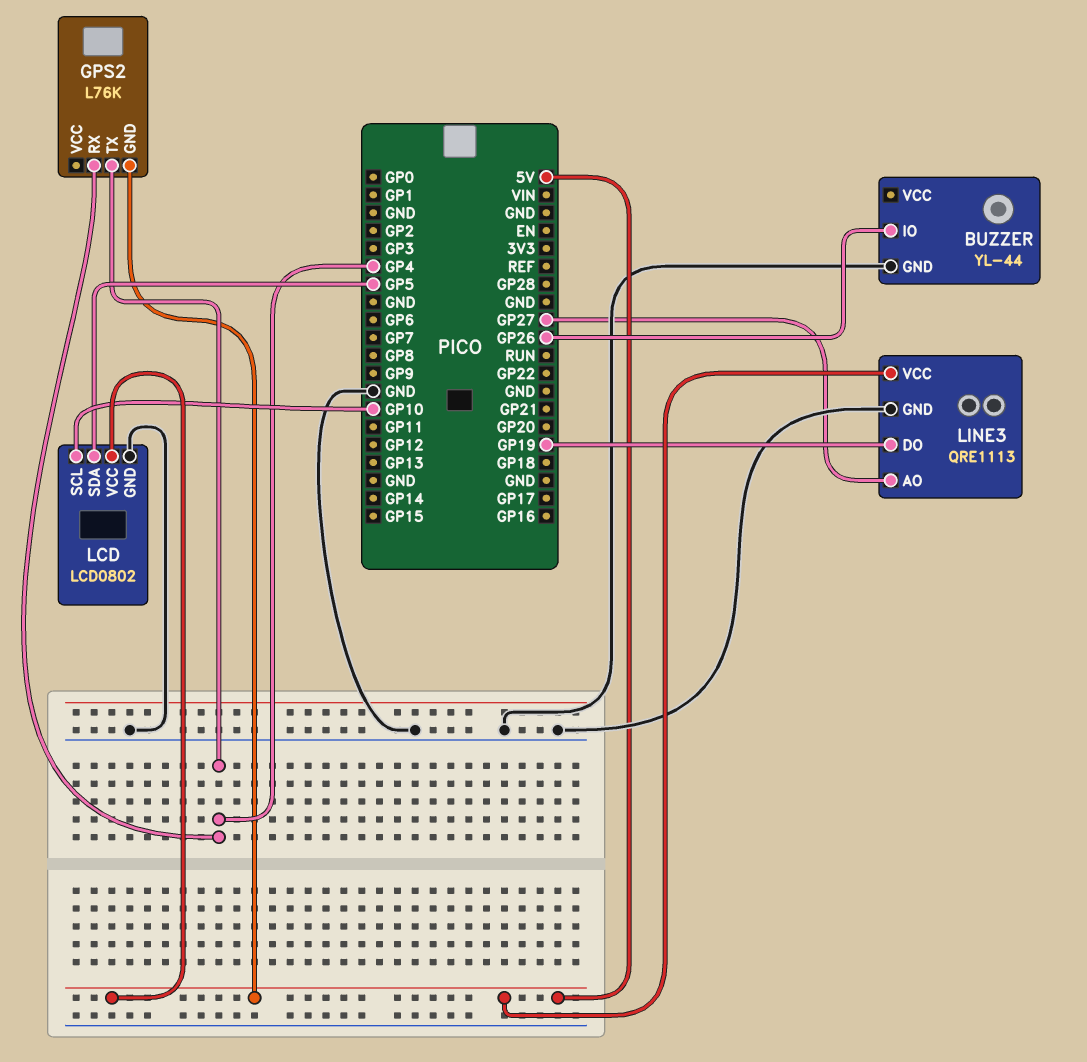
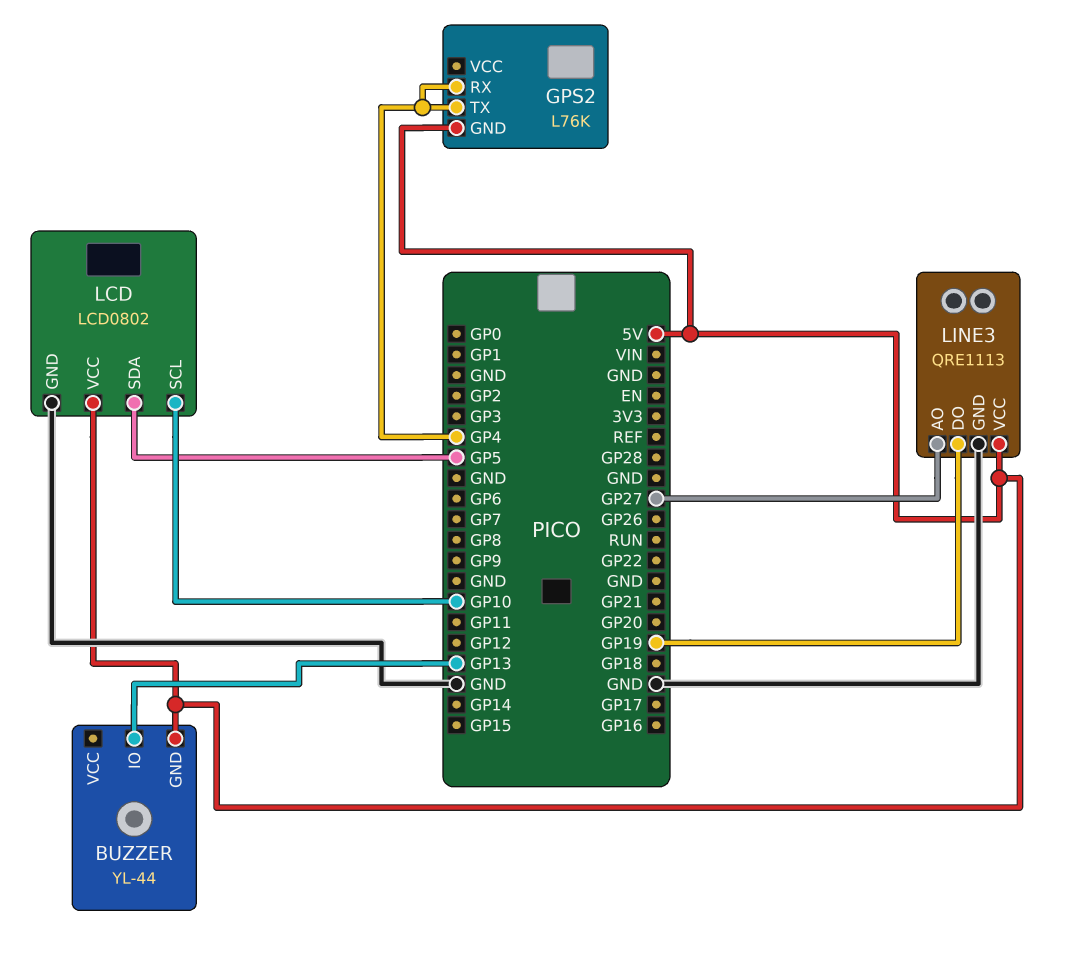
BUZZER pin GND: GND -> 5V
BUZZER pin IO: GP26 -> GP13

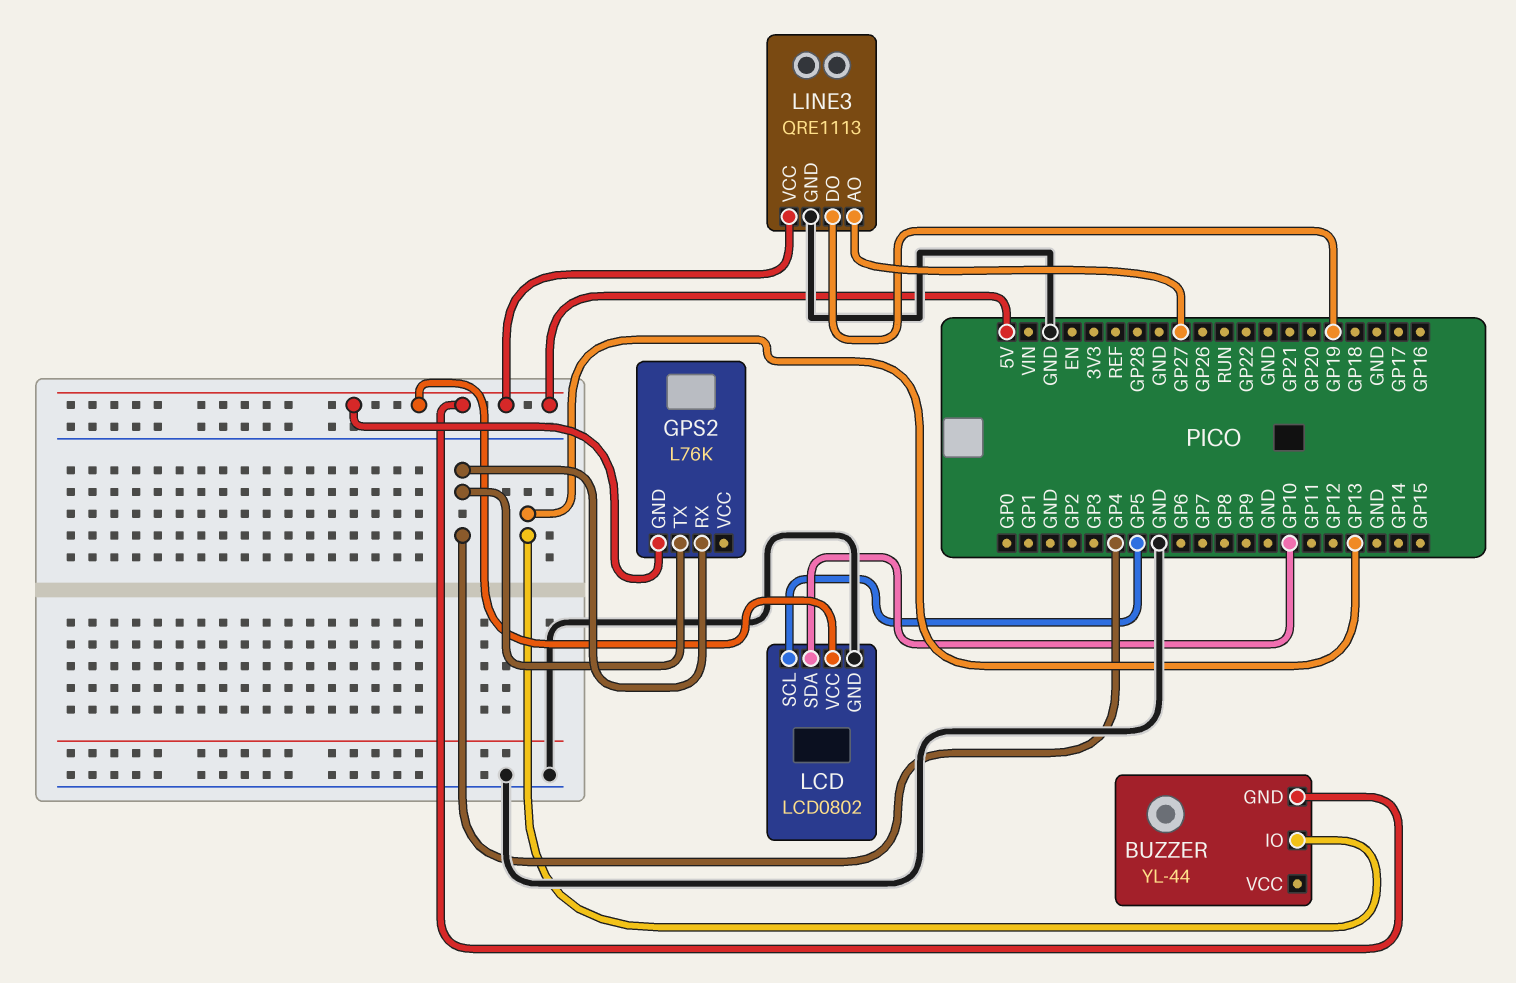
LCD pin SCL: GP10 -> GP5
LCD pin SDA: GP5 -> GP10

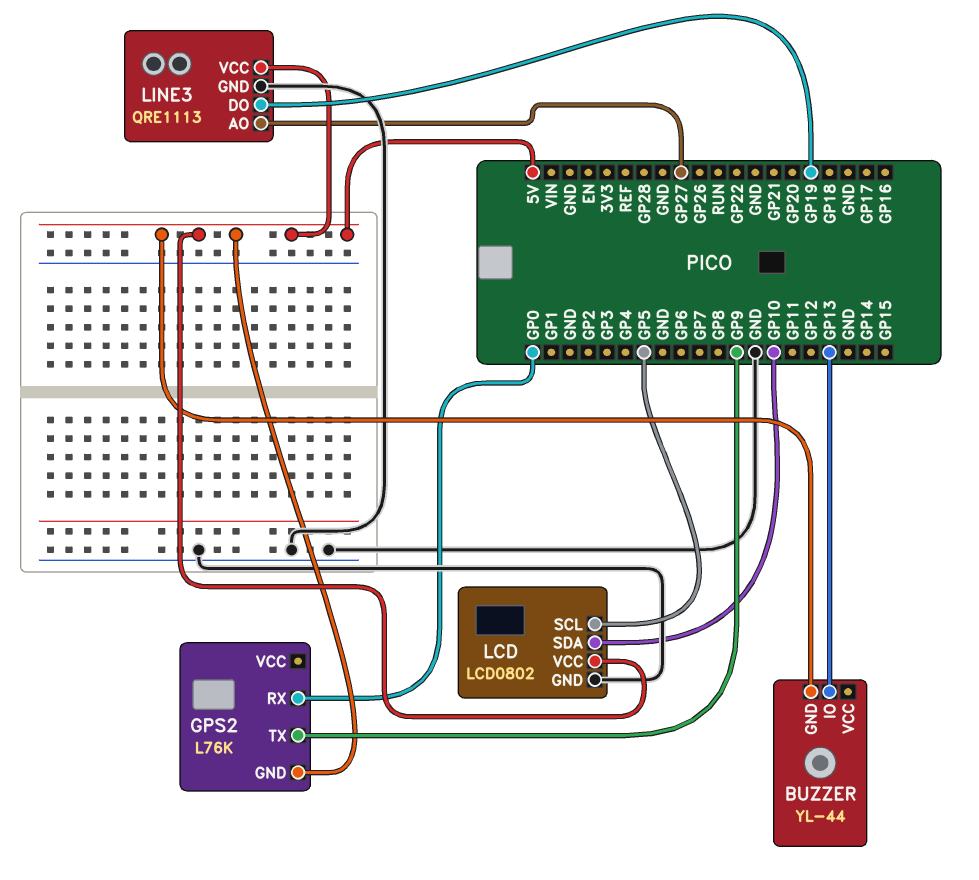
GPS2 pin RX: GP4 -> GP0
GPS2 pin TX: GP4 -> GP9

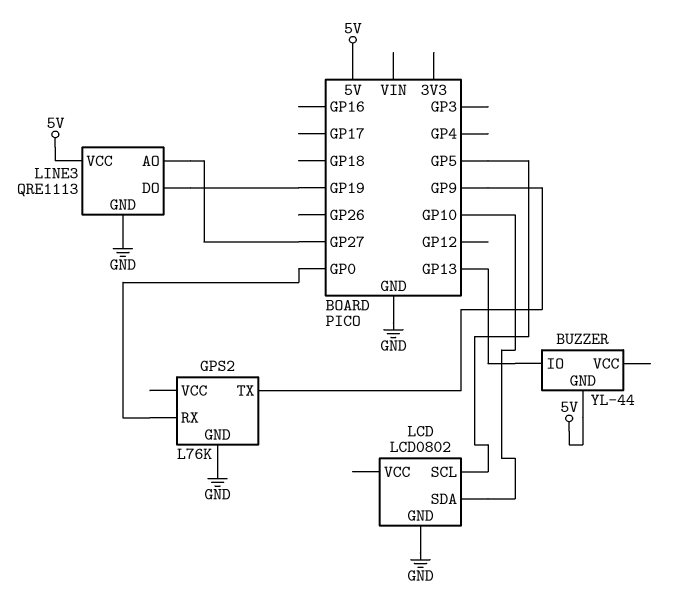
GPS2 pin GND: 5V -> GND
LCD pin VCC: 5V -> none

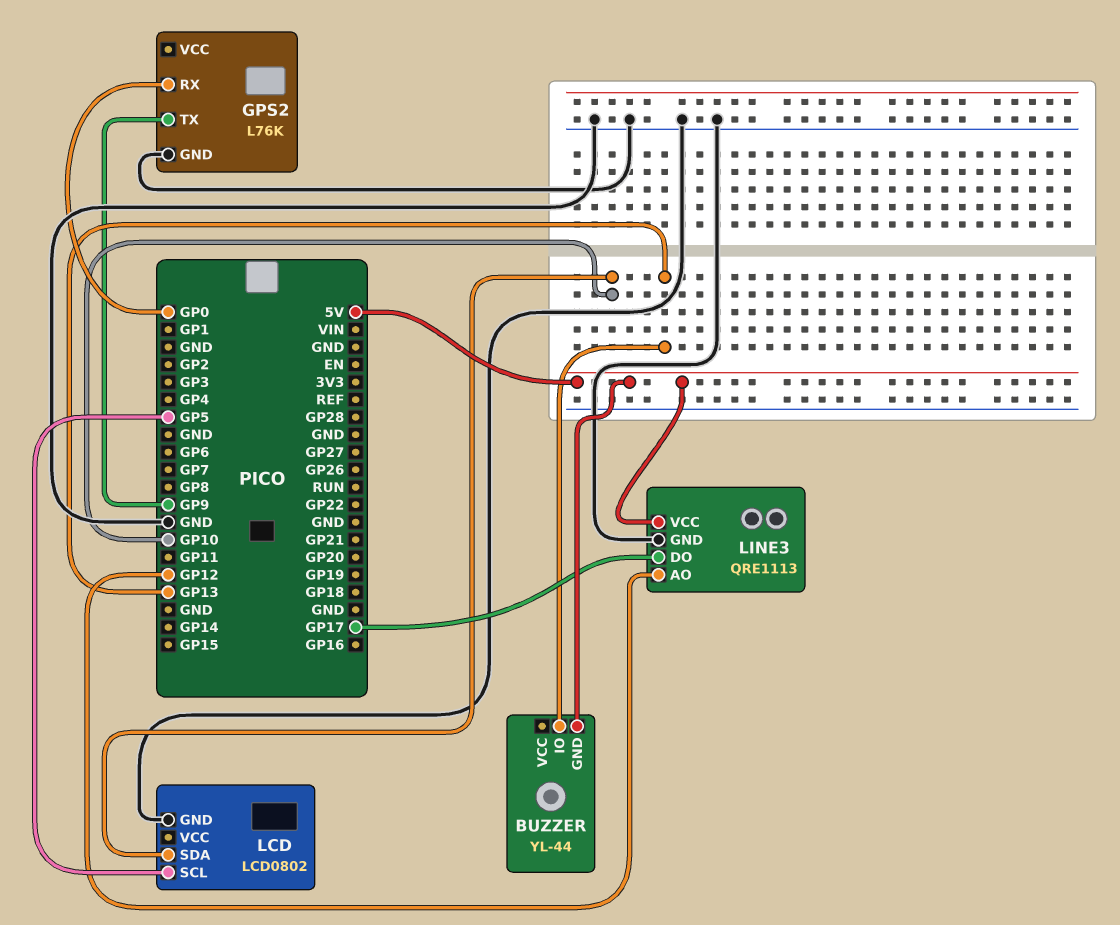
LINE3 pin AO: GP27 -> GP12
LINE3 pin DO: GP19 -> GP17

